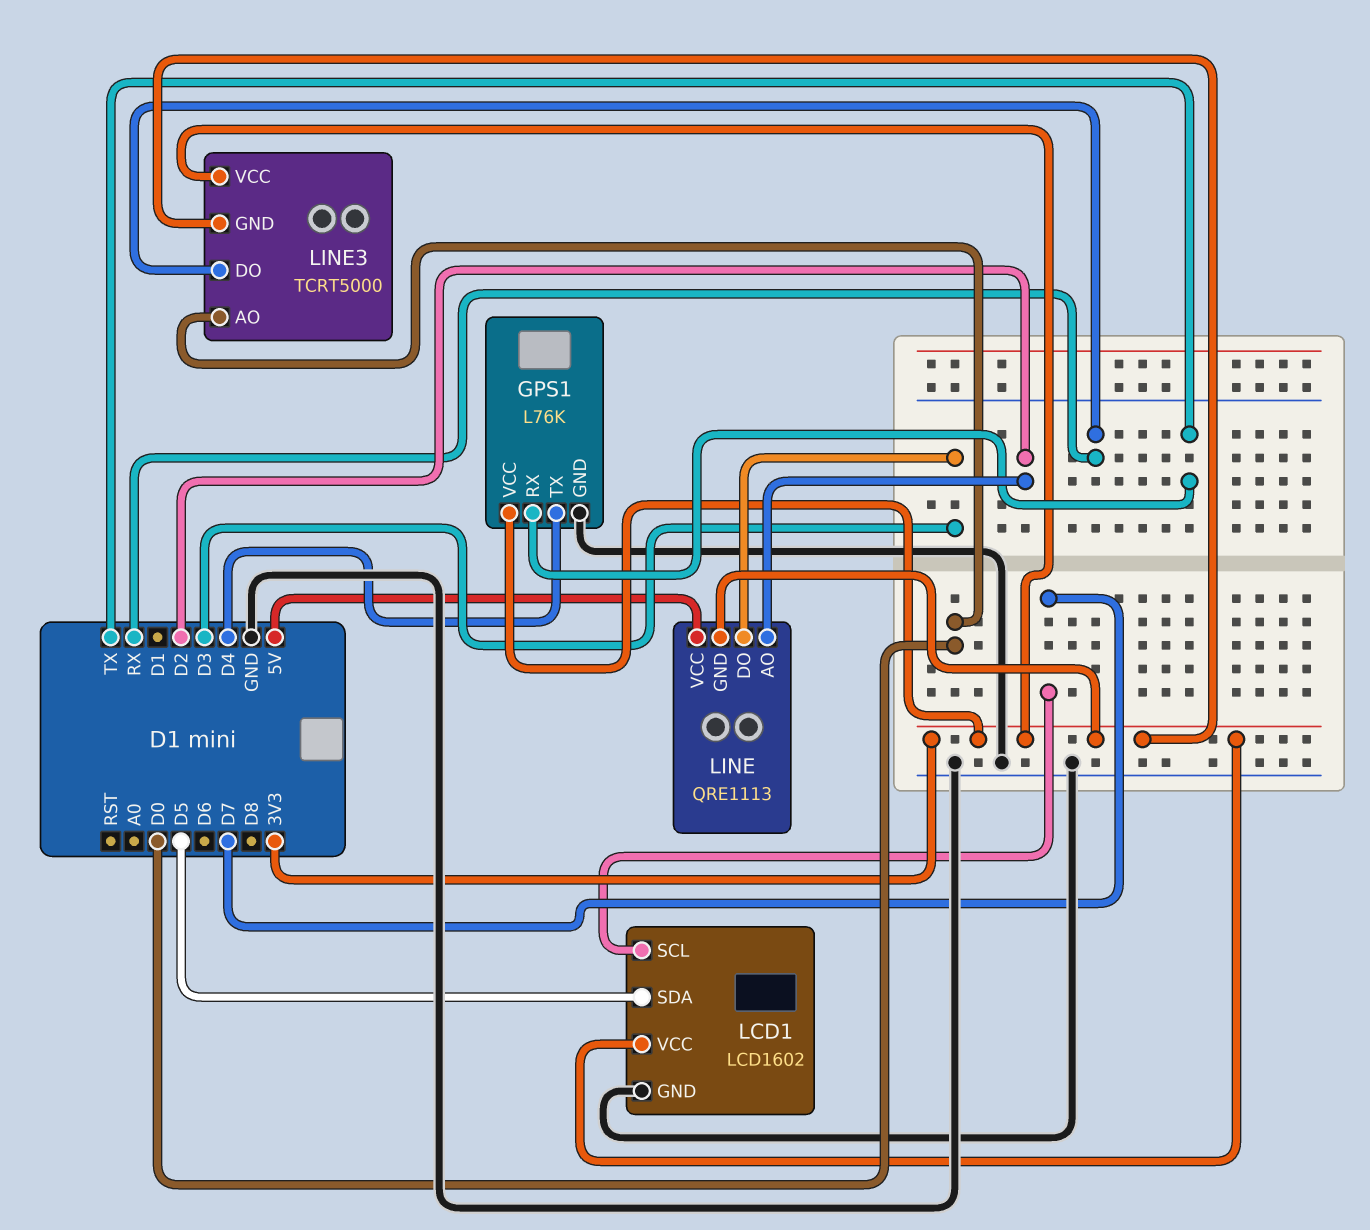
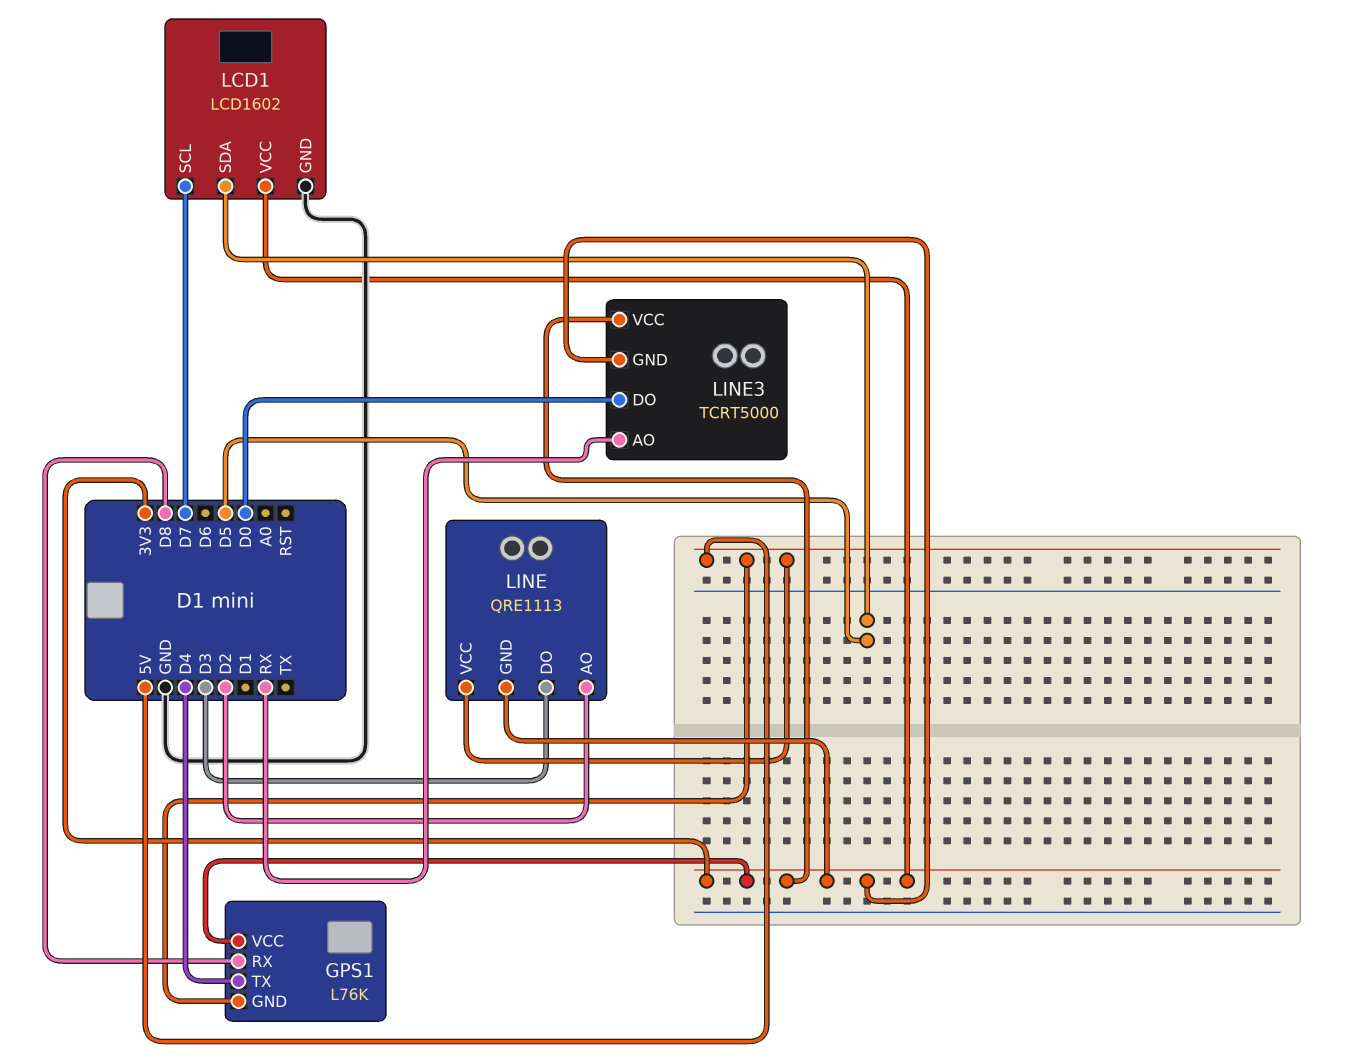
GPS1 pin GND: GND -> 5V
GPS1 pin RX: TX -> D8
LINE3 pin AO: D0 -> RX
LINE3 pin DO: RX -> D0

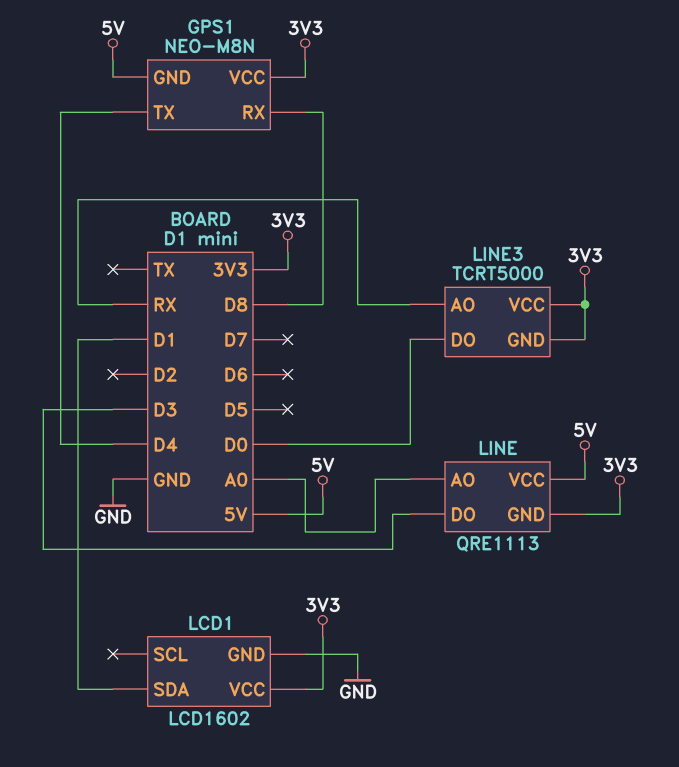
GPS1: L76K -> NEO-M8N
LCD1 pin SCL: D7 -> none
LCD1 pin SDA: D5 -> D1
LINE pin AO: D2 -> A0

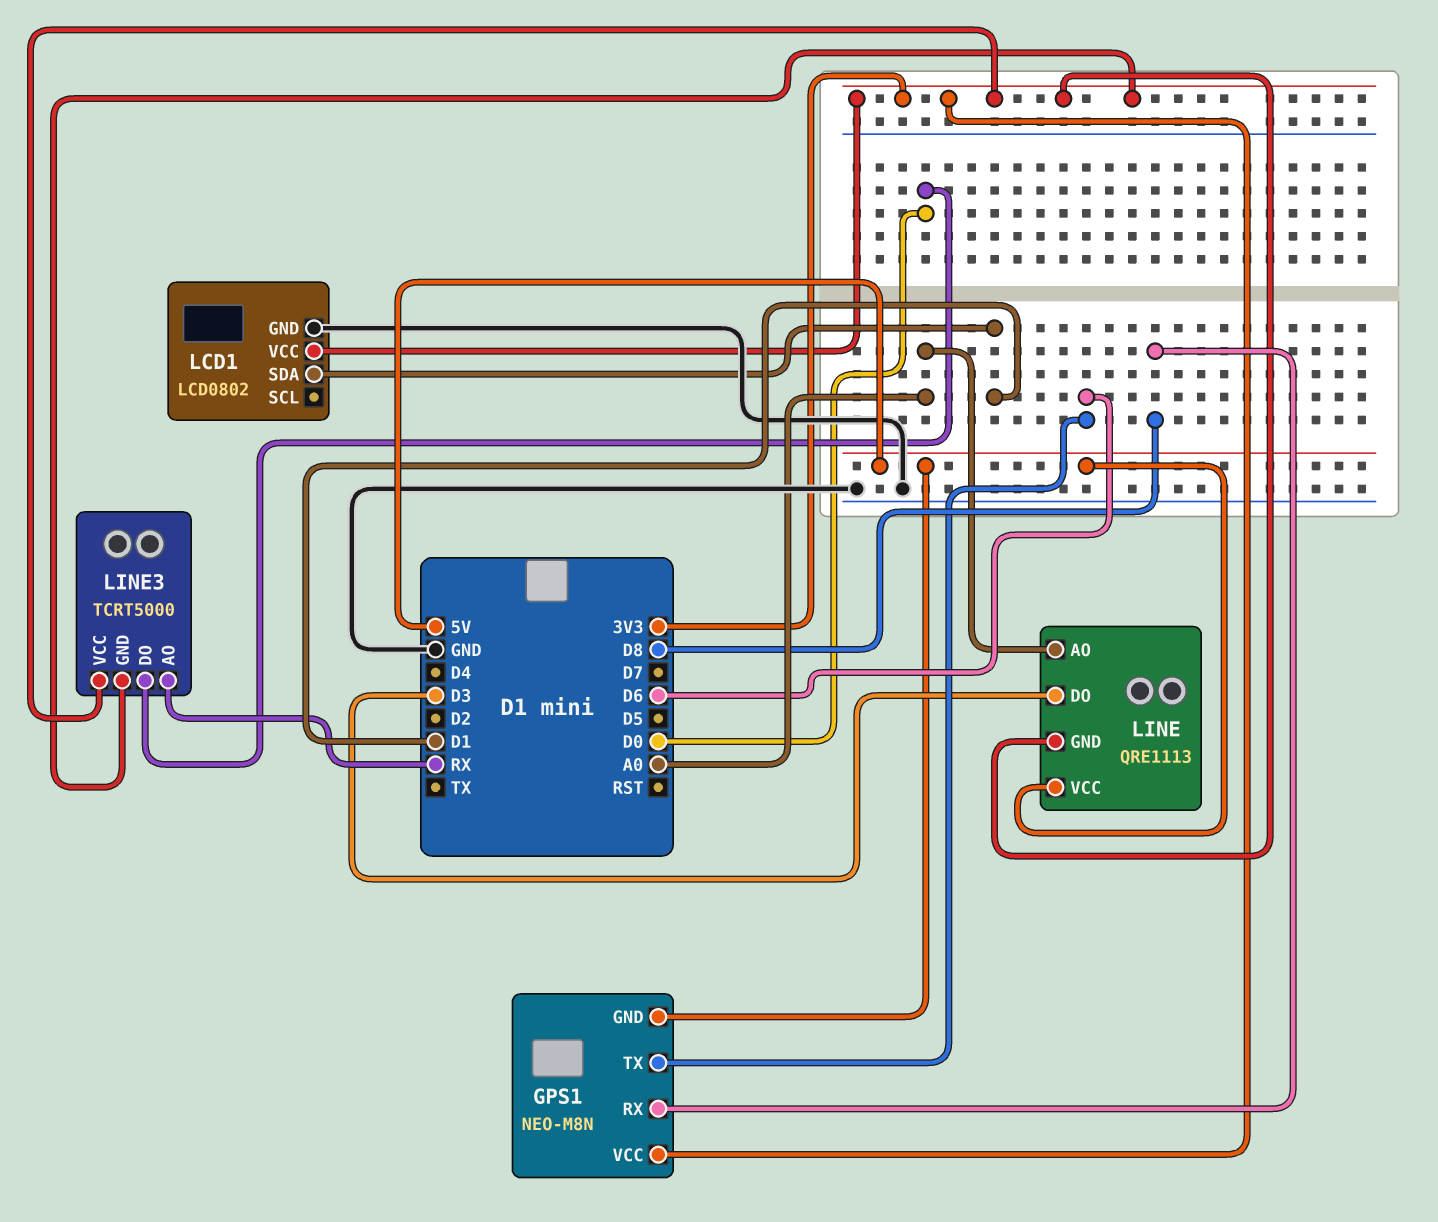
GPS1 pin TX: D4 -> D6
LCD1: LCD1602 -> LCD0802

